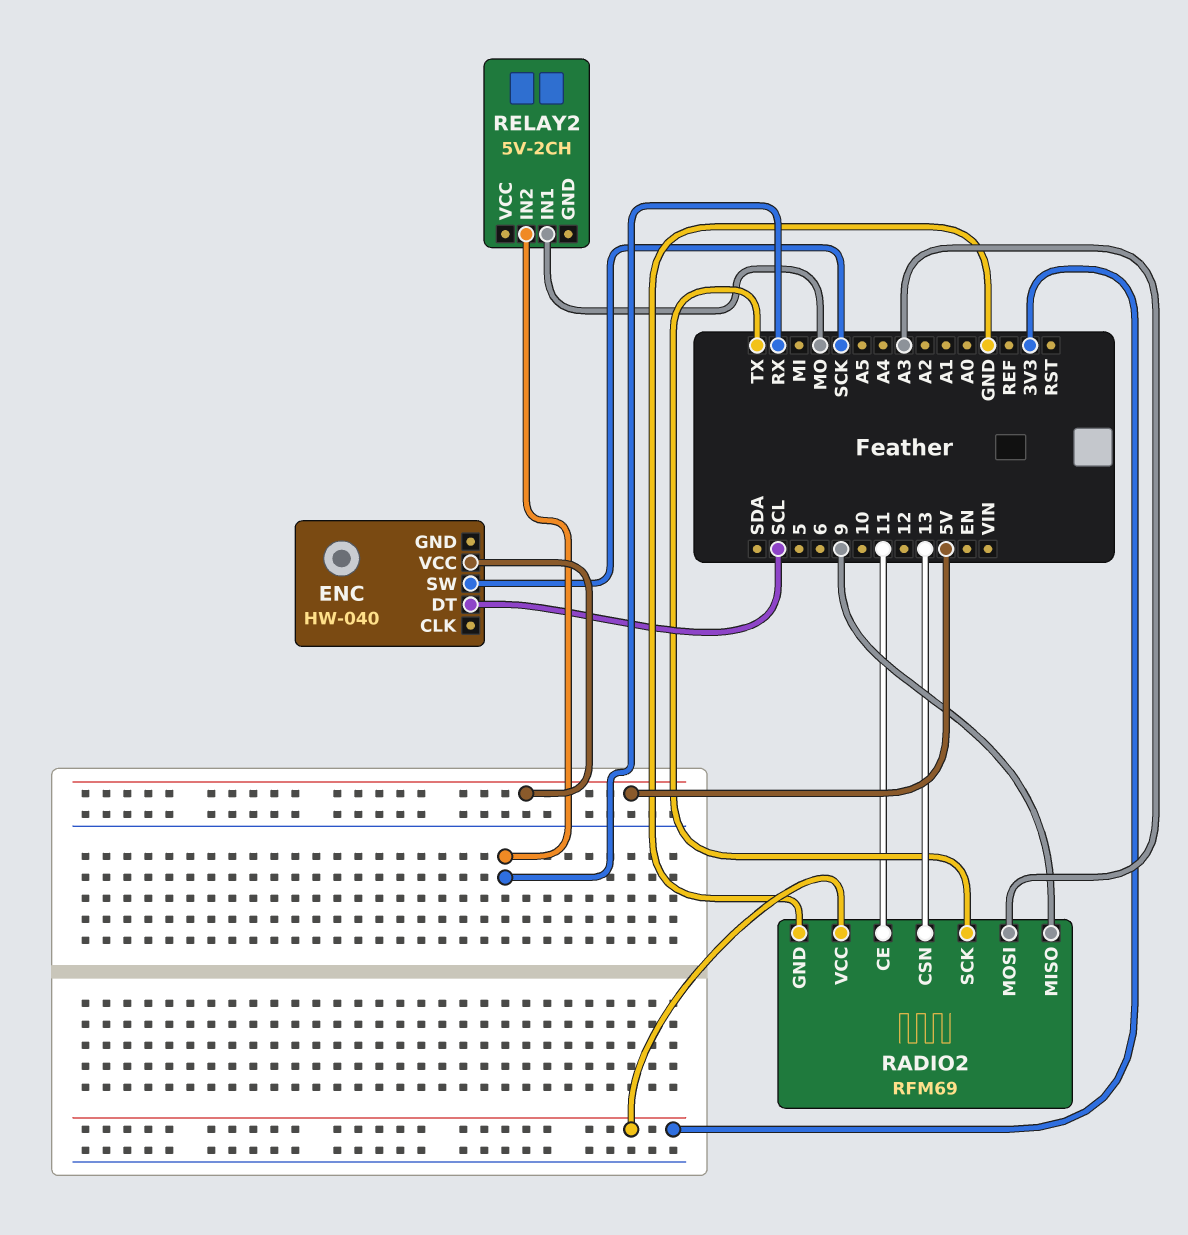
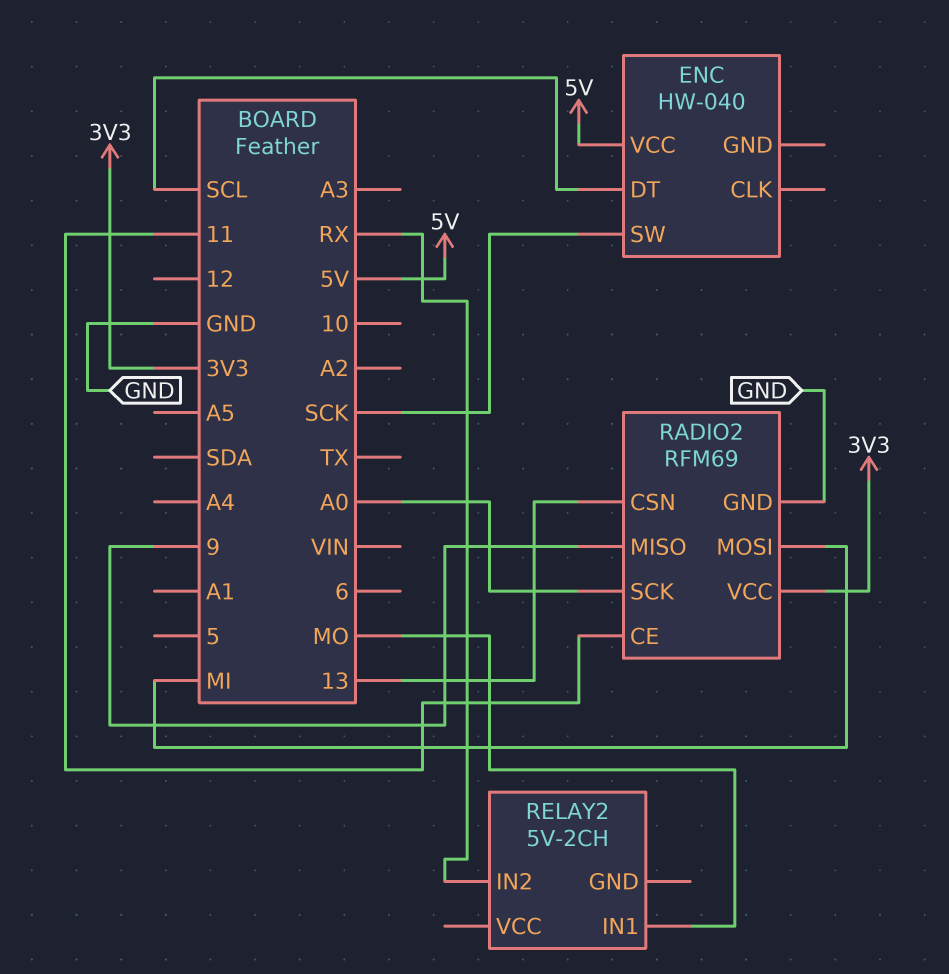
RADIO2 pin MOSI: A3 -> MI
RADIO2 pin SCK: TX -> A0

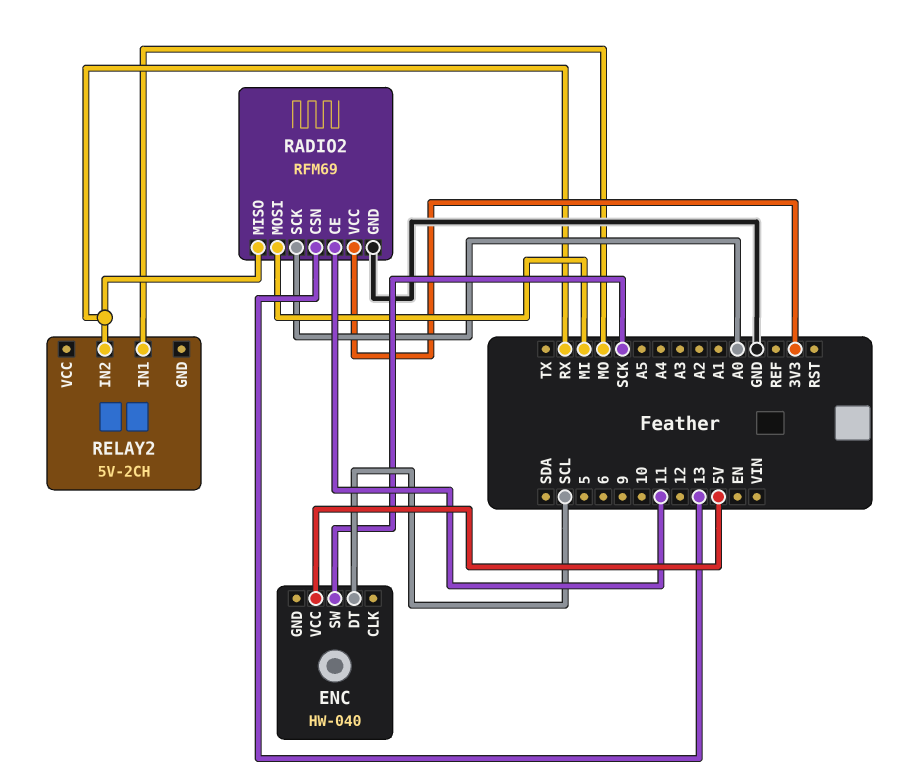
RADIO2 pin MISO: 9 -> RX

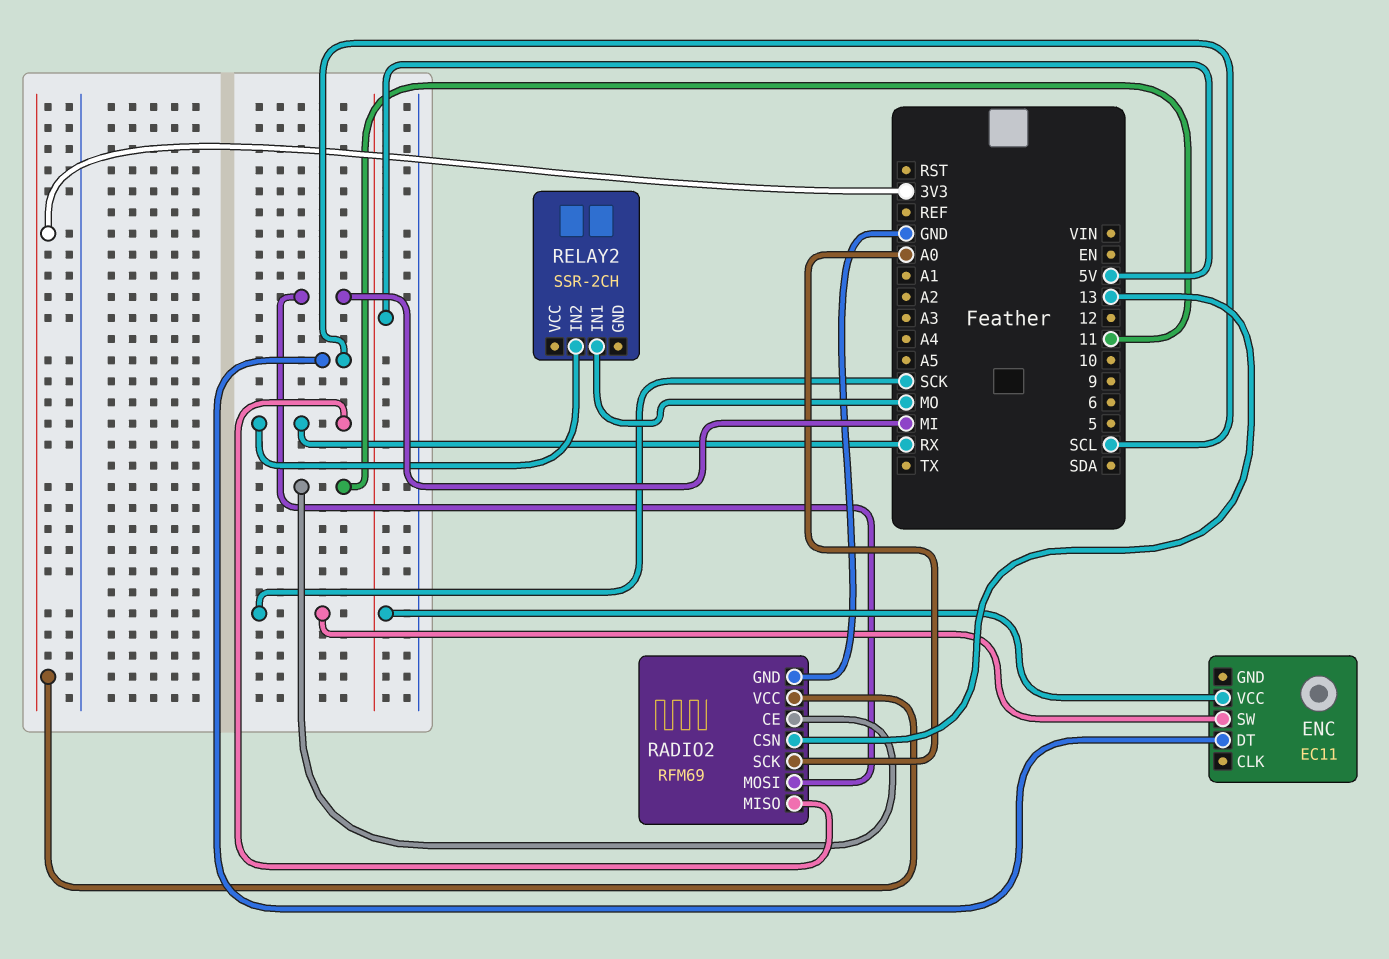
ENC: HW-040 -> EC11
RELAY2: 5V-2CH -> SSR-2CH

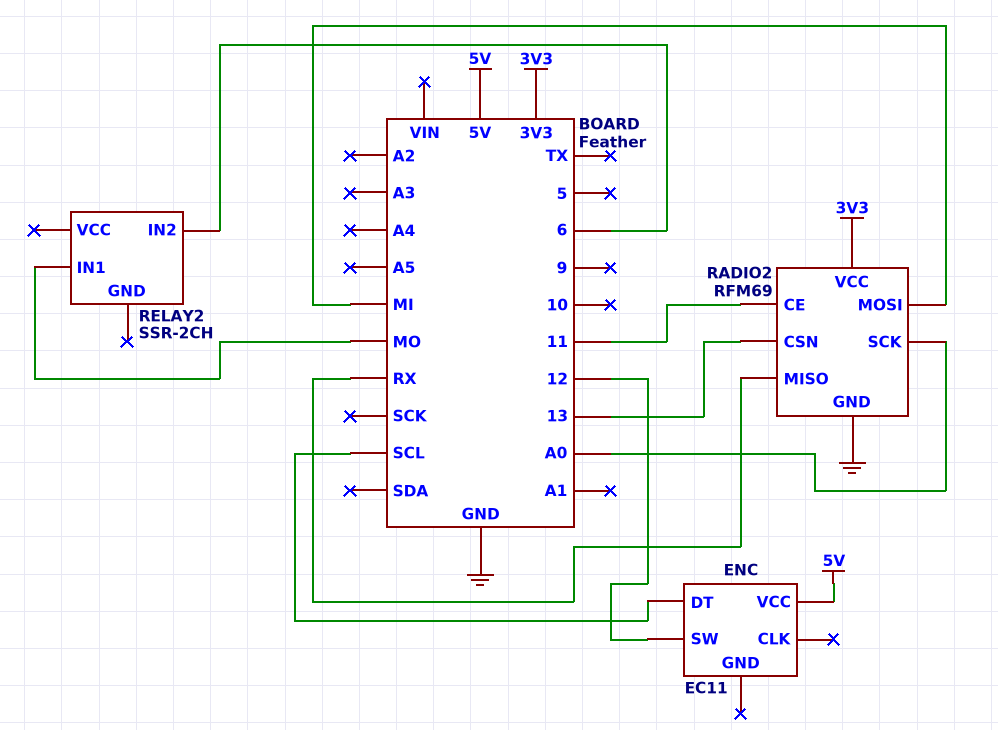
ENC pin SW: SCK -> 12
RELAY2 pin IN2: RX -> 6

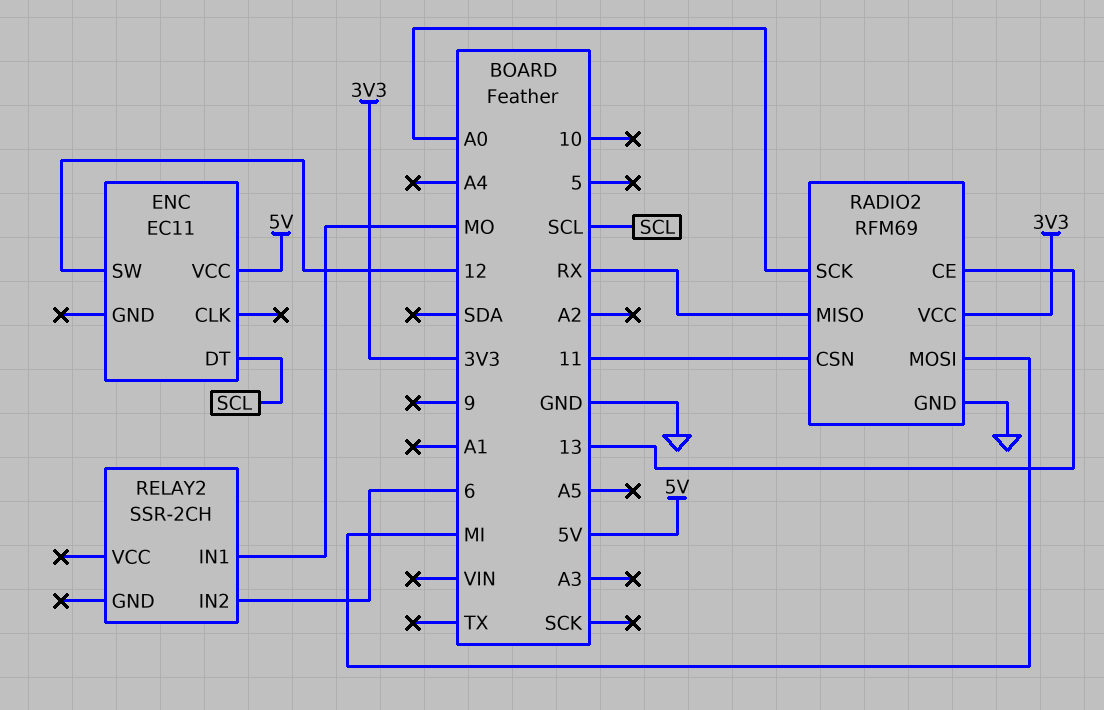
RADIO2 pin CE: 11 -> 13
RADIO2 pin CSN: 13 -> 11

